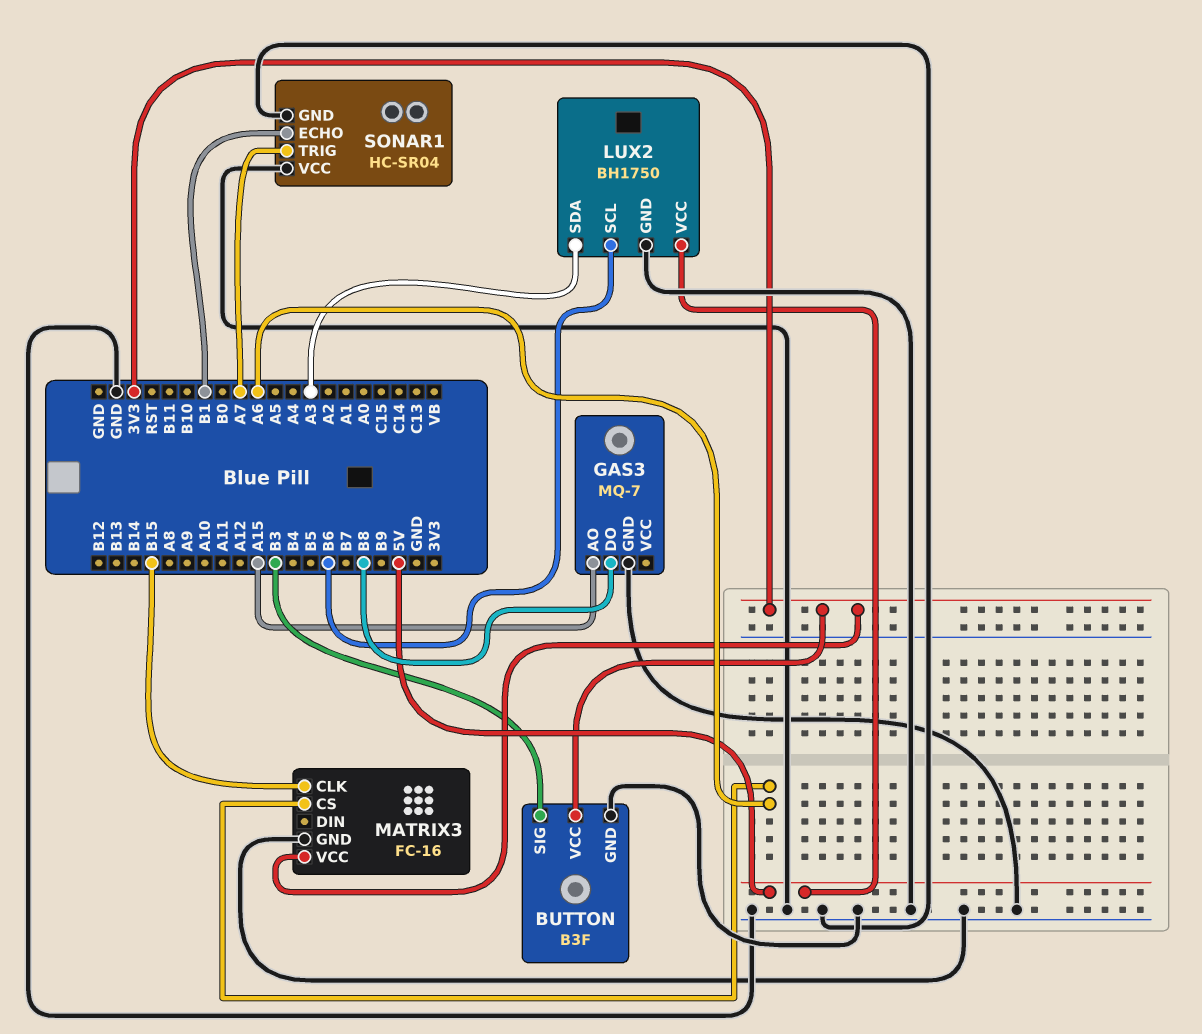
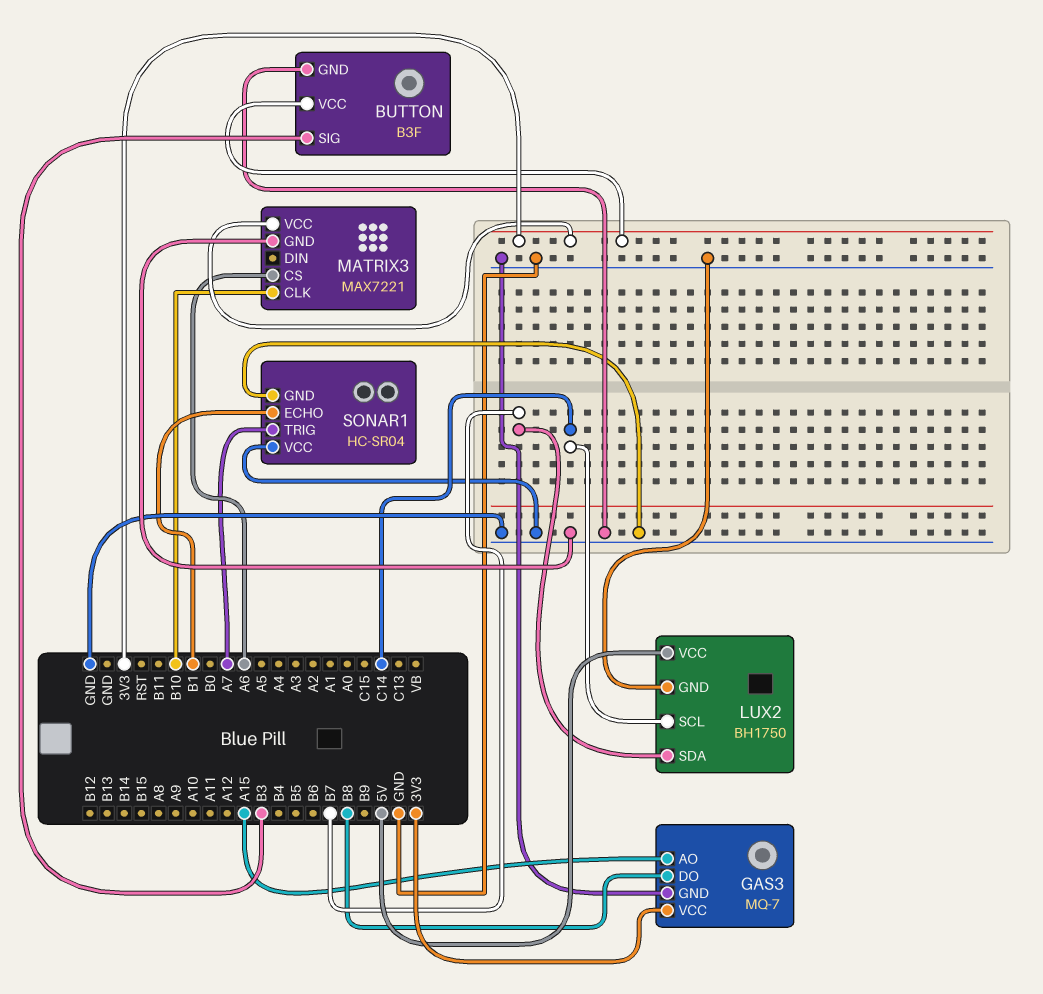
GAS3 pin VCC: none -> 3V3
LUX2 pin SCL: B6 -> C14
LUX2 pin SDA: A3 -> B7
MATRIX3: FC-16 -> MAX7221
MATRIX3 pin CLK: B15 -> B10

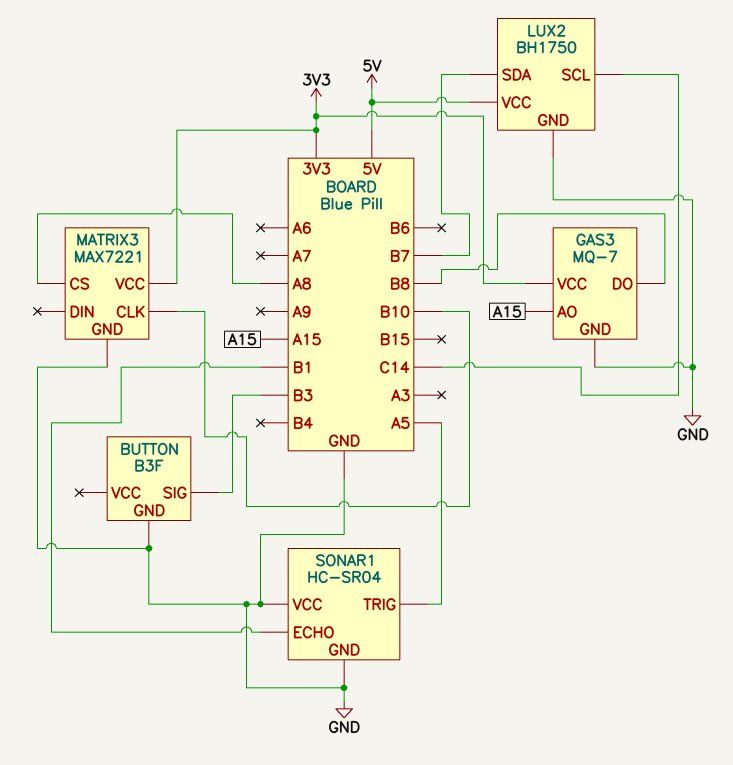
BUTTON pin VCC: 3V3 -> none
MATRIX3 pin CS: A6 -> A8
SONAR1 pin TRIG: A7 -> A5

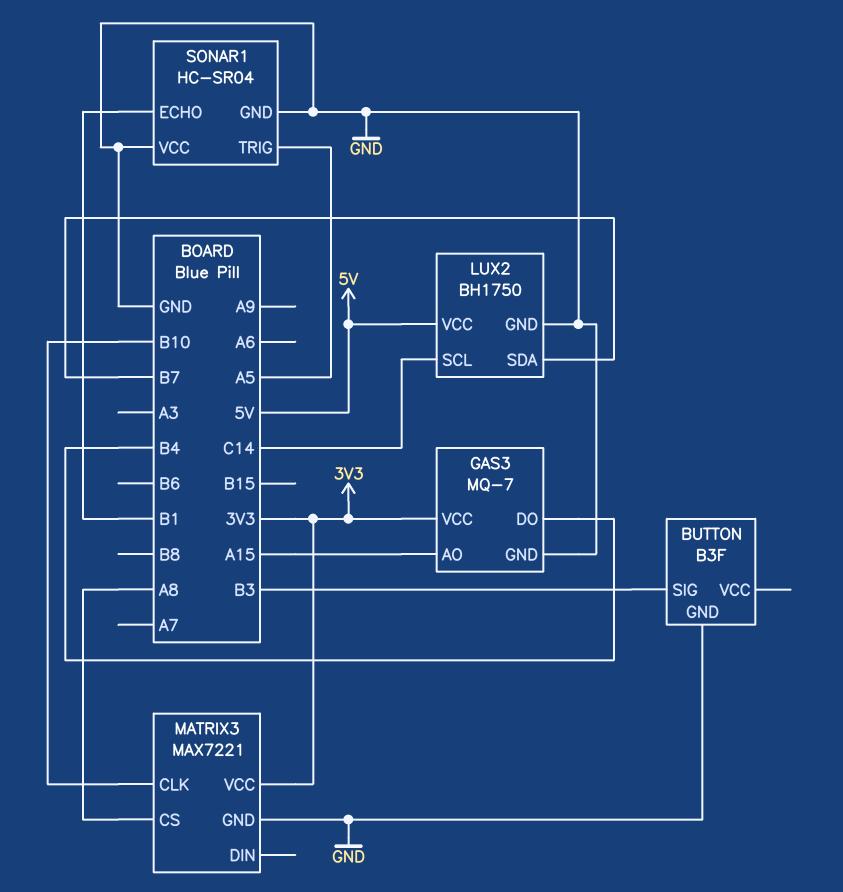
GAS3 pin DO: B8 -> B4

